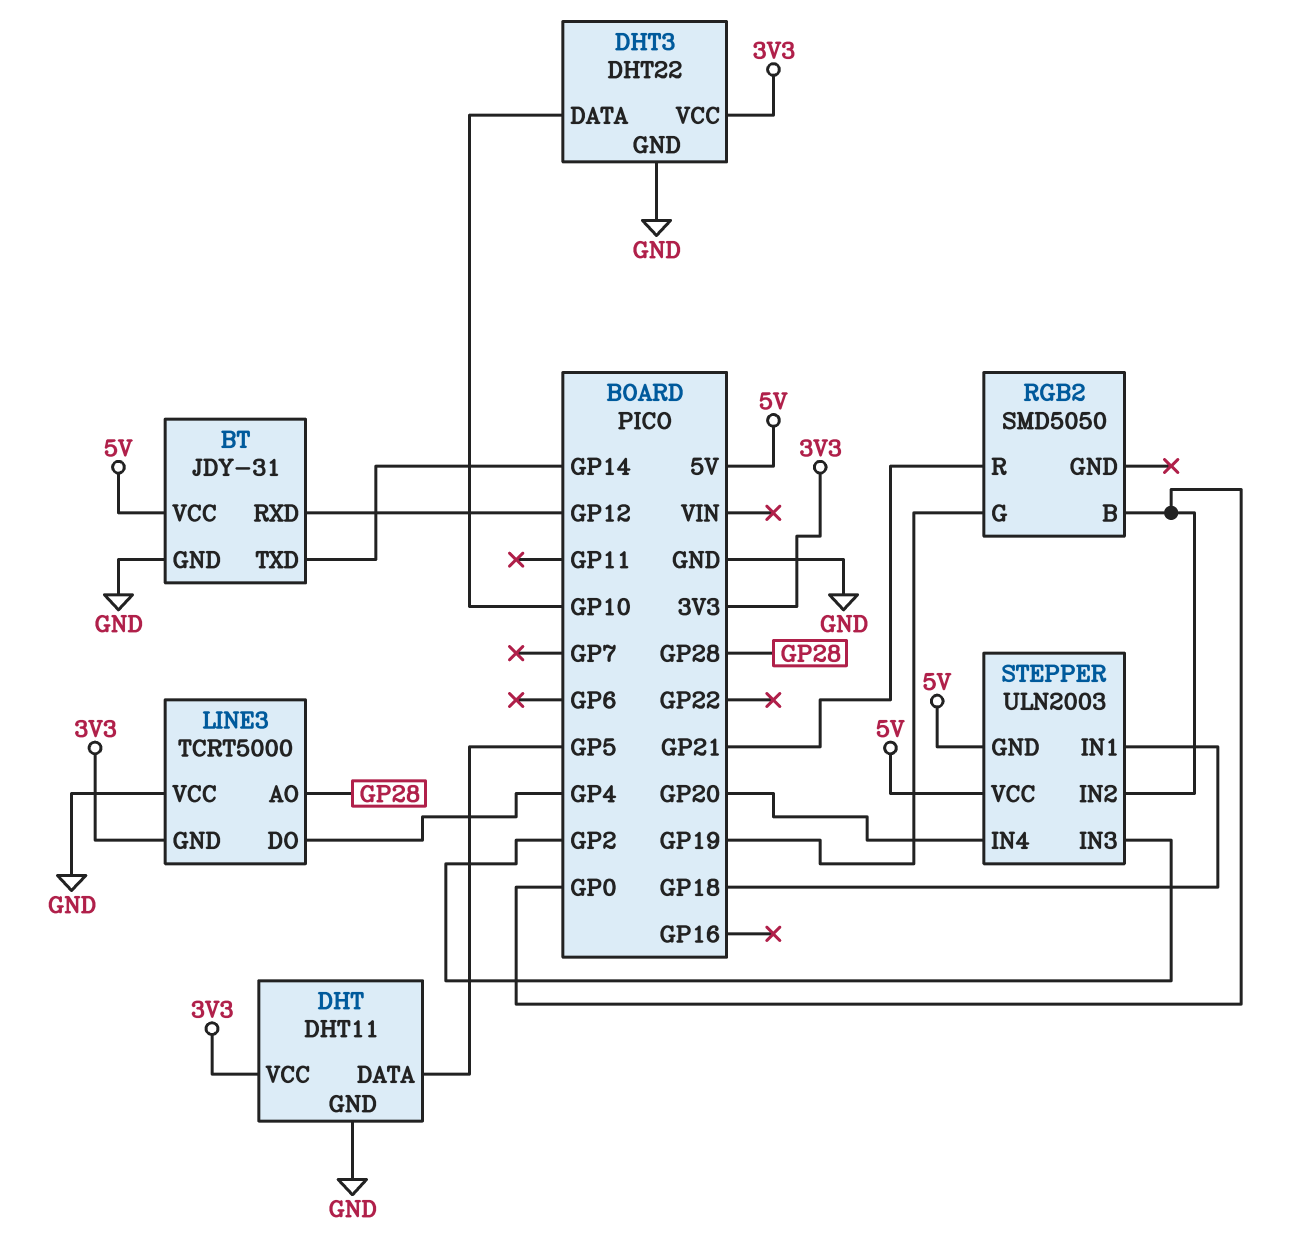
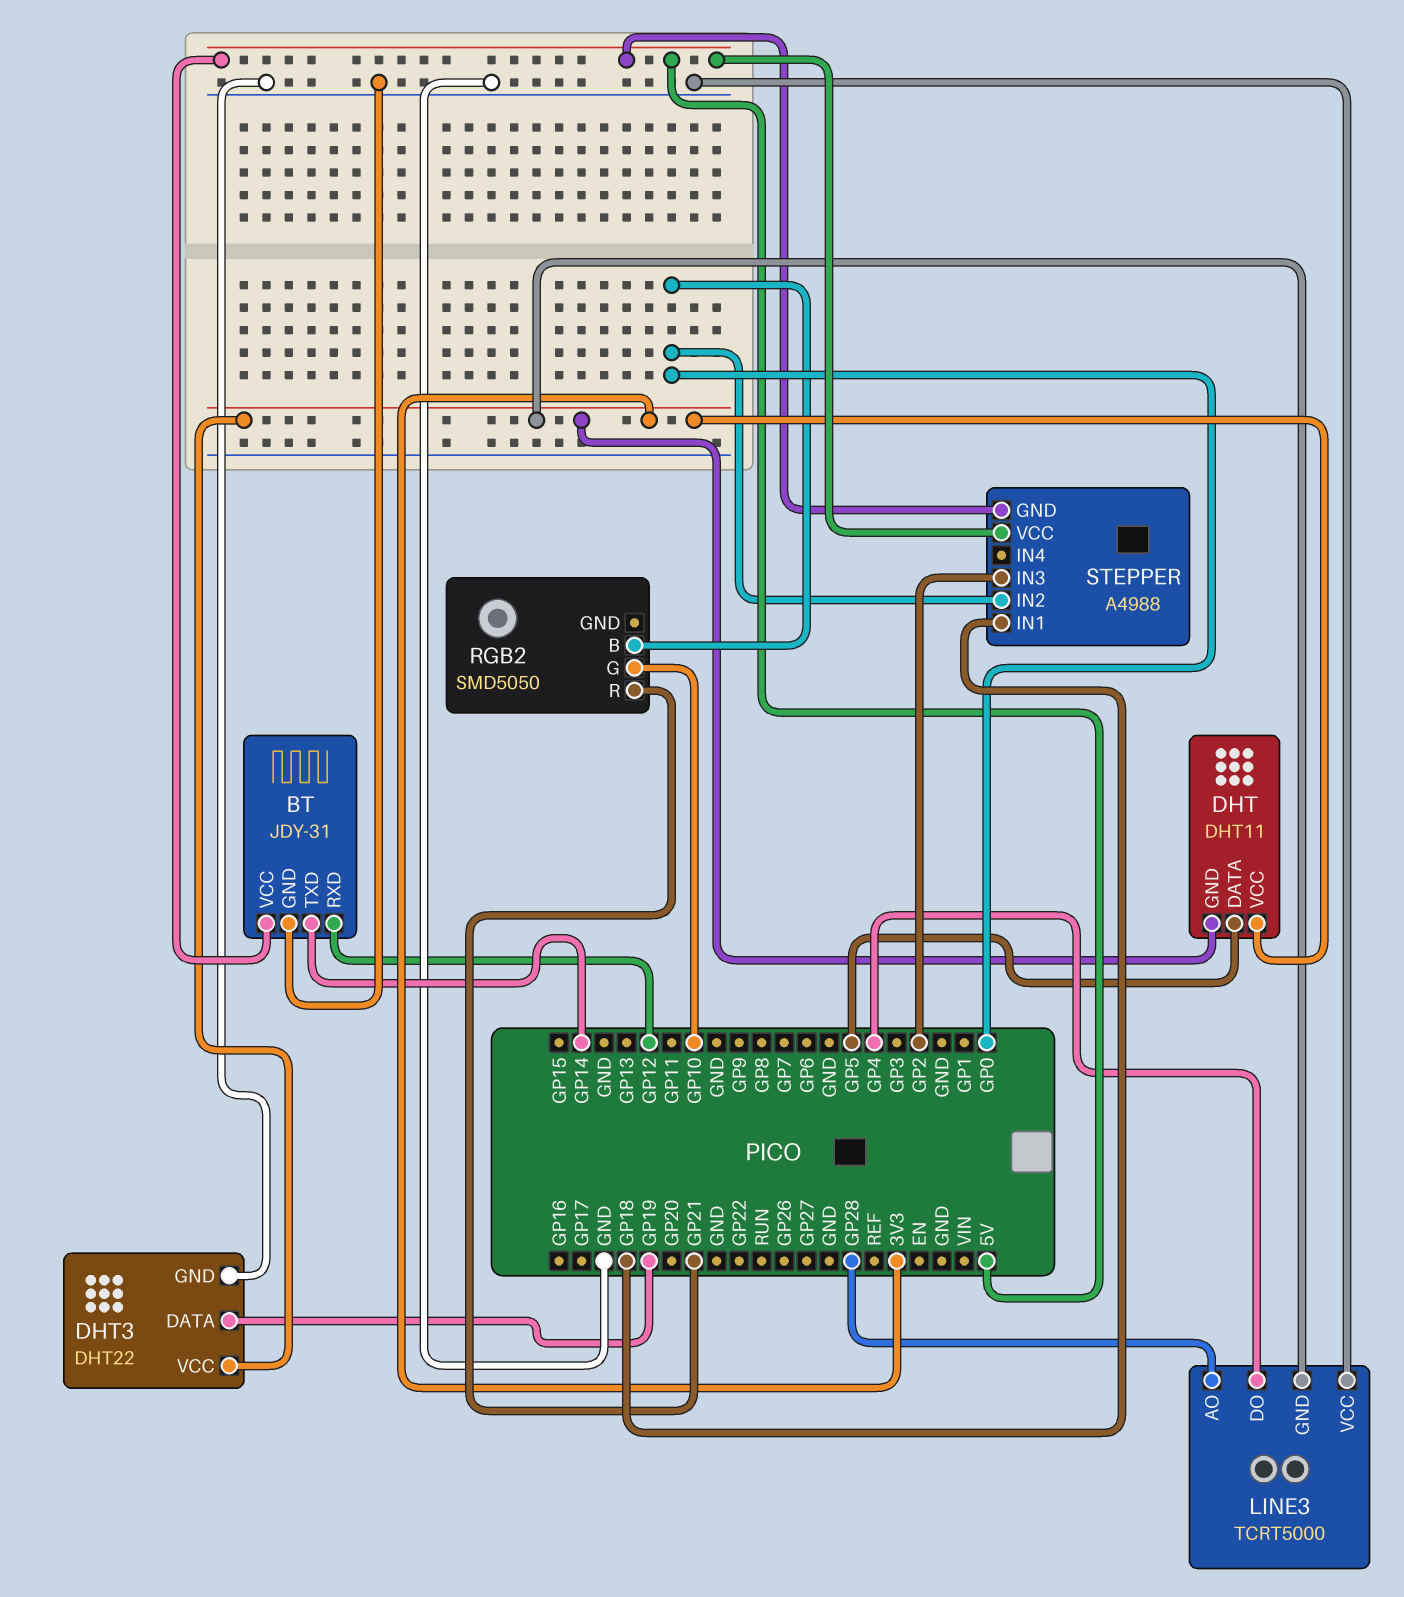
DHT pin GND: GND -> 3V3
DHT3 pin DATA: GP10 -> GP19
RGB2 pin G: GP19 -> GP10
STEPPER: ULN2003 -> A4988
STEPPER pin IN4: GP20 -> none

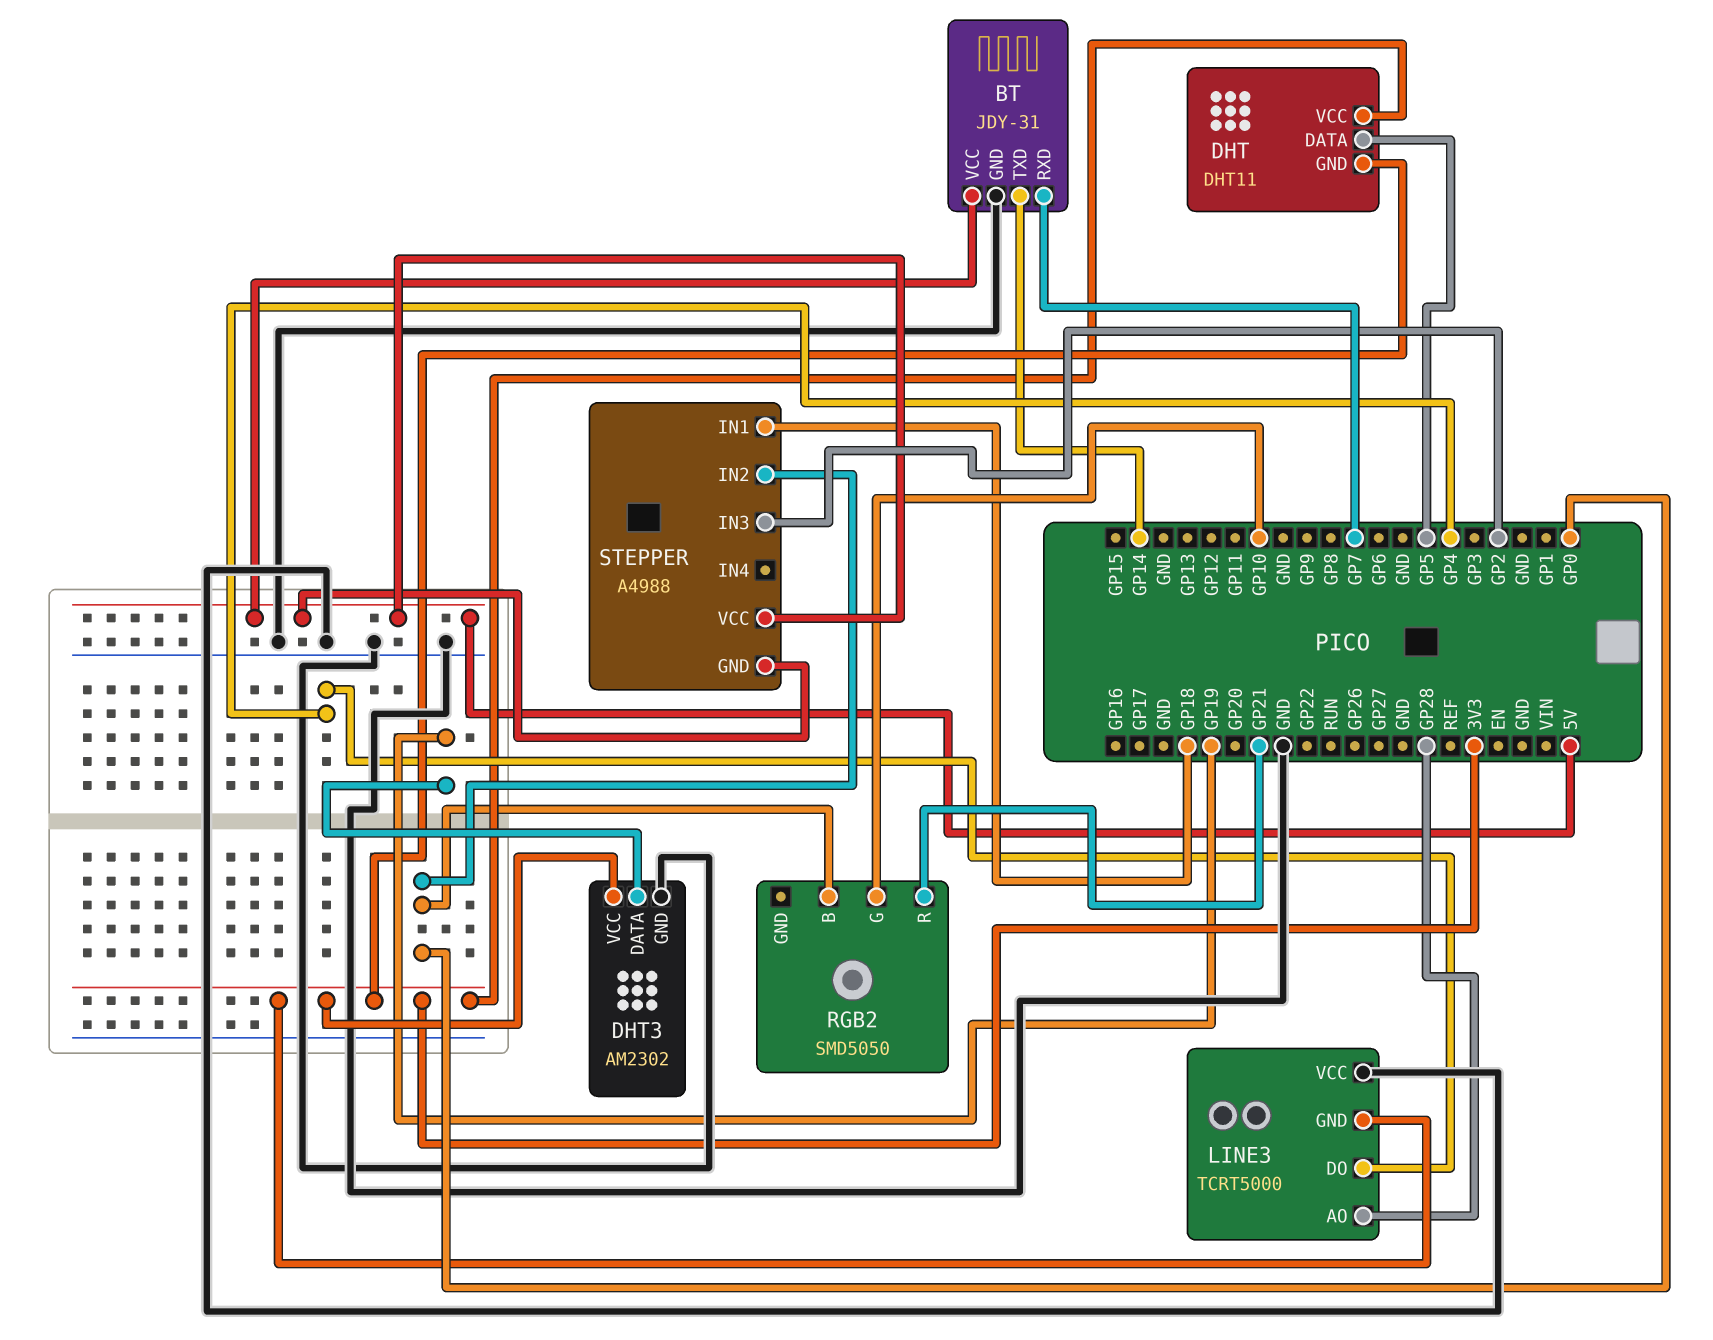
BT pin RXD: GP12 -> GP7
DHT3: DHT22 -> AM2302

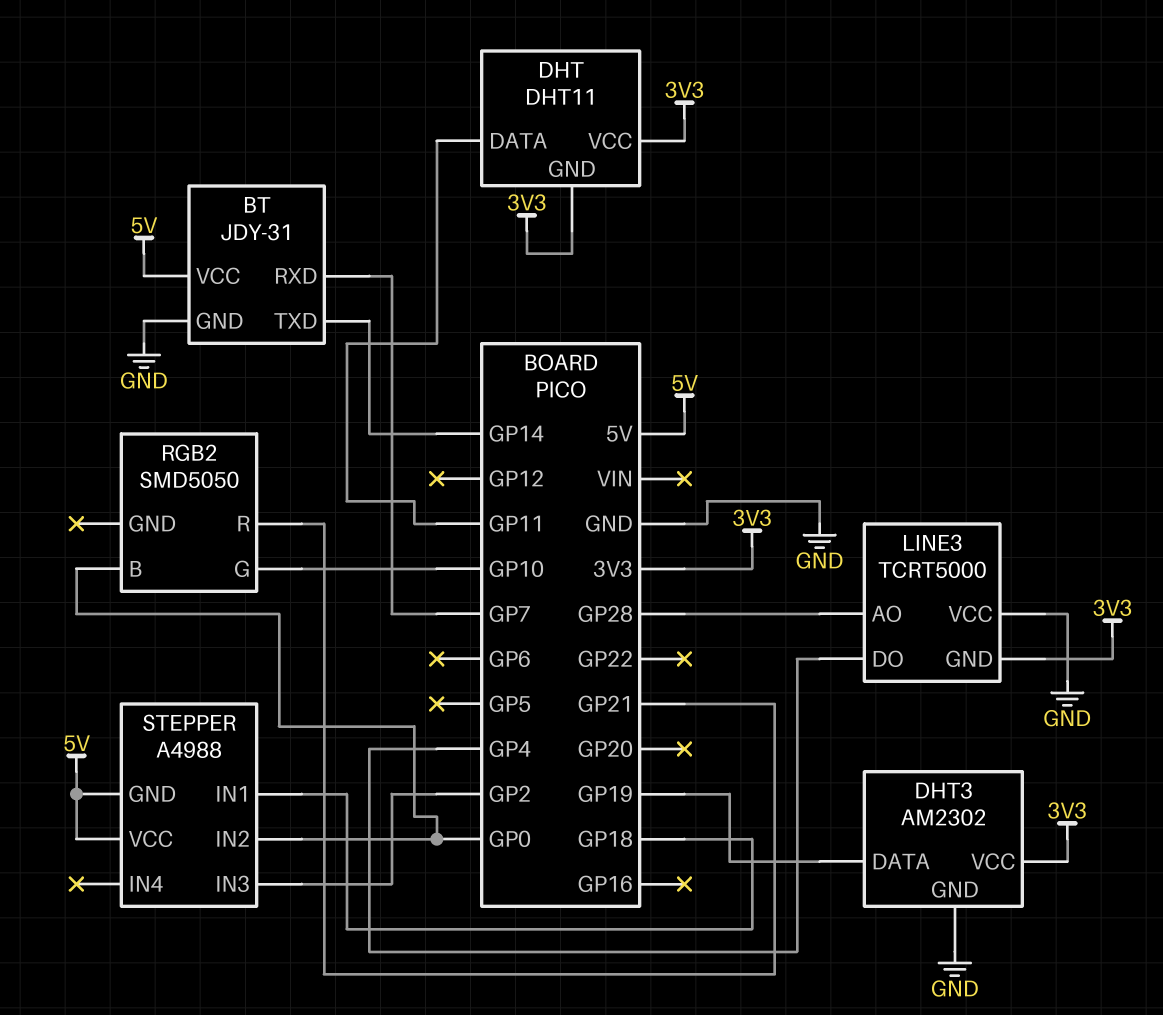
DHT pin DATA: GP5 -> GP11

